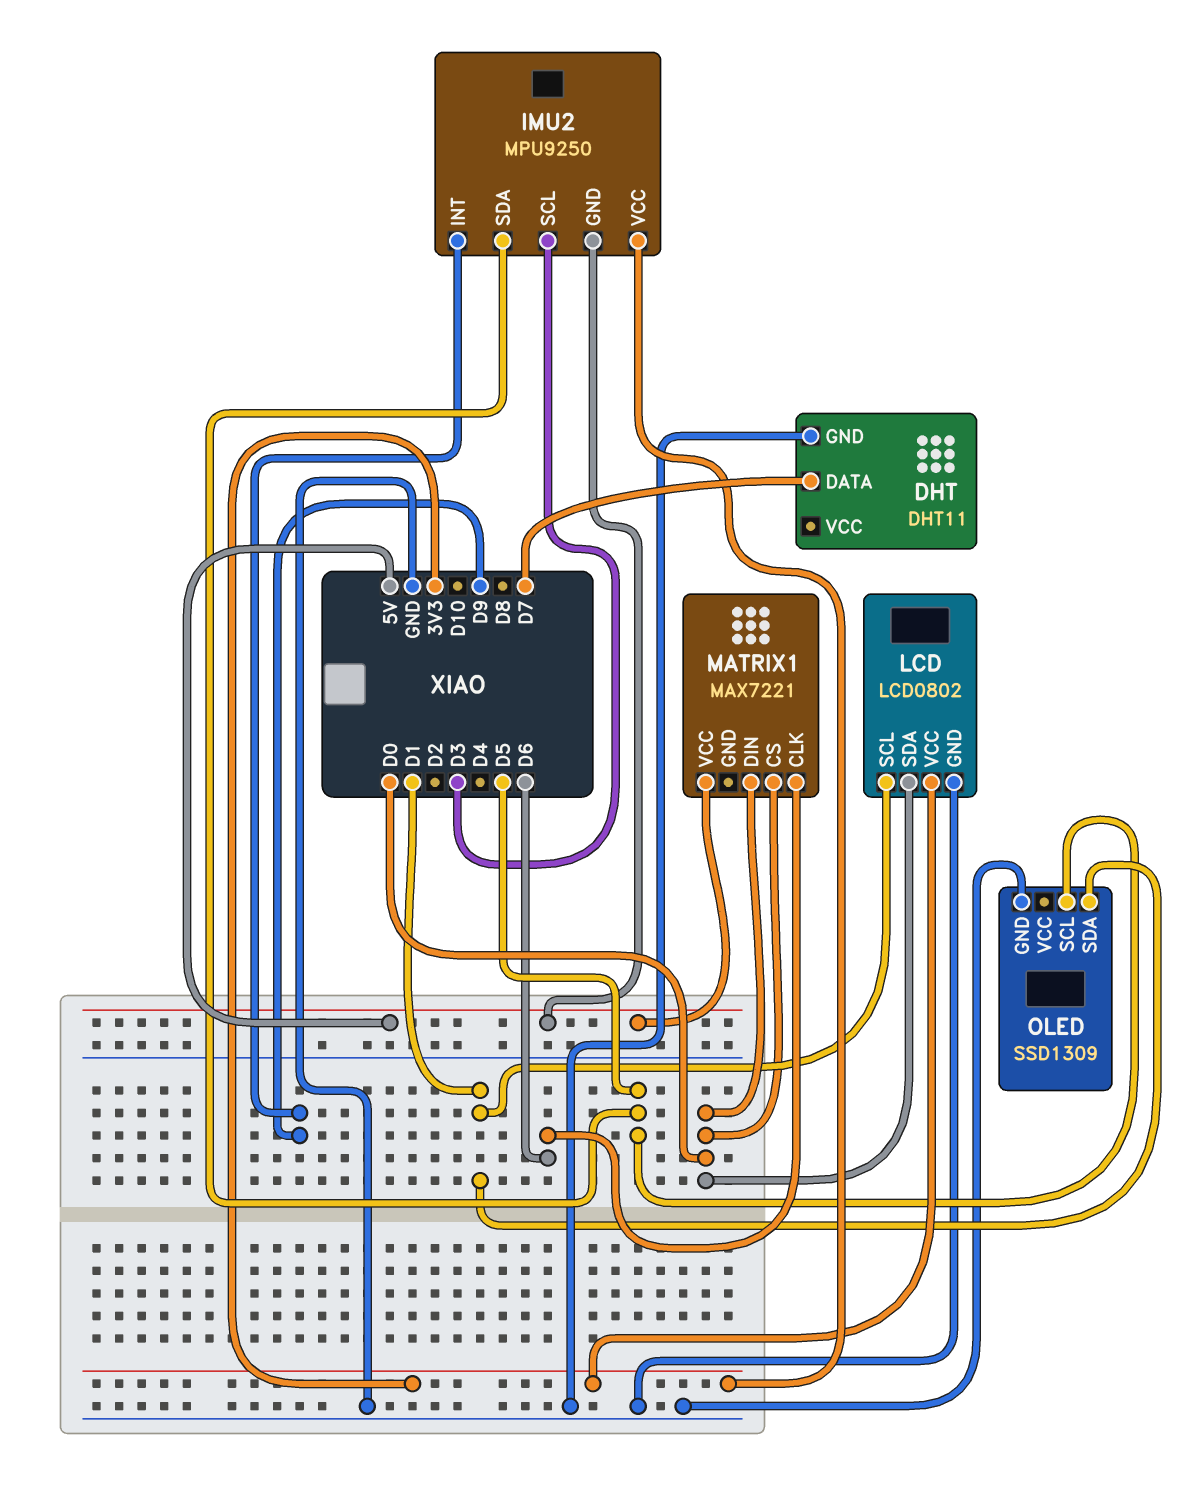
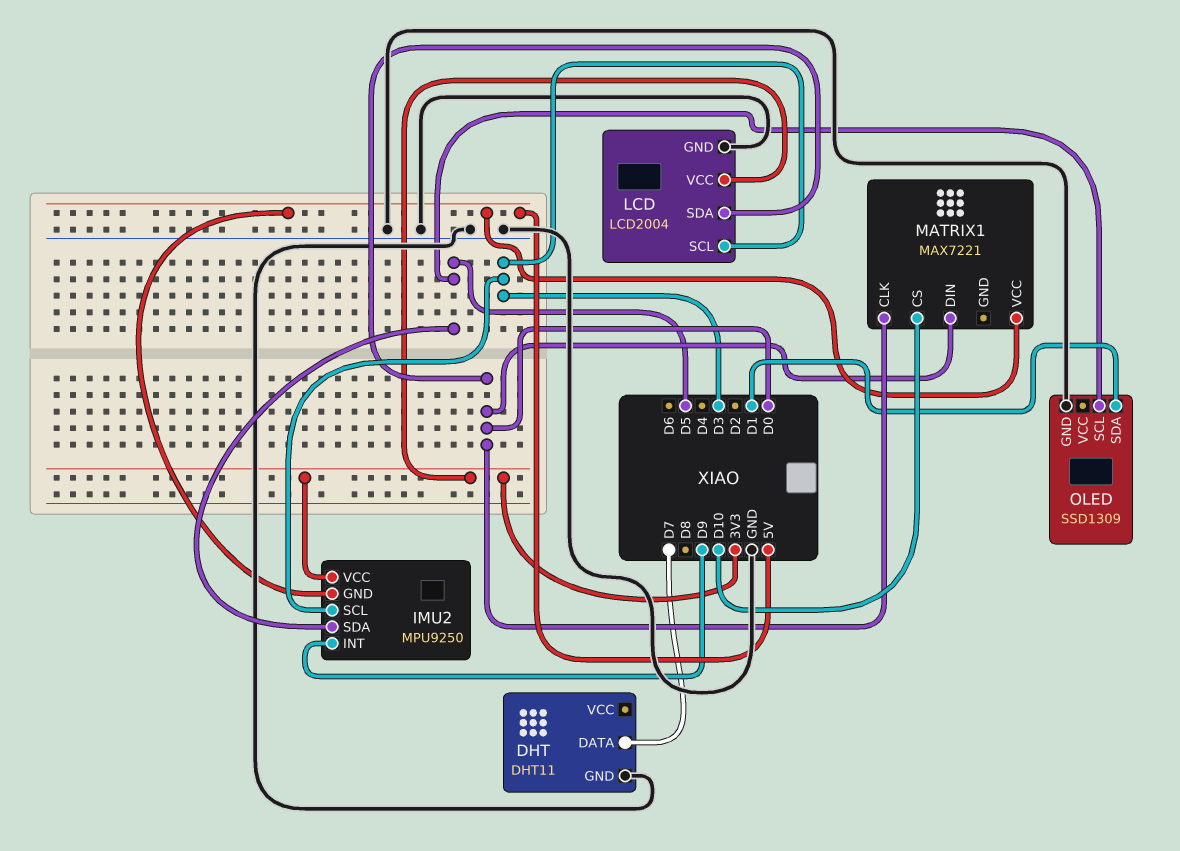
LCD: LCD0802 -> LCD2004
LCD pin SCL: D1 -> D3
MATRIX1 pin CLK: D6 -> D0
MATRIX1 pin CS: D0 -> D10

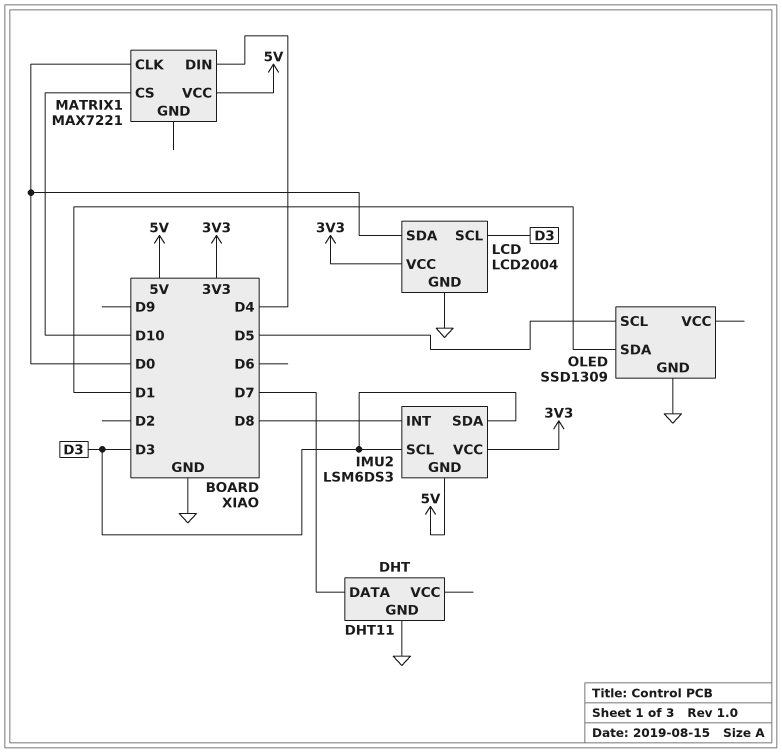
IMU2: MPU9250 -> LSM6DS3
IMU2 pin INT: D9 -> D8
IMU2 pin SDA: D5 -> D3
MATRIX1 pin DIN: D0 -> D4

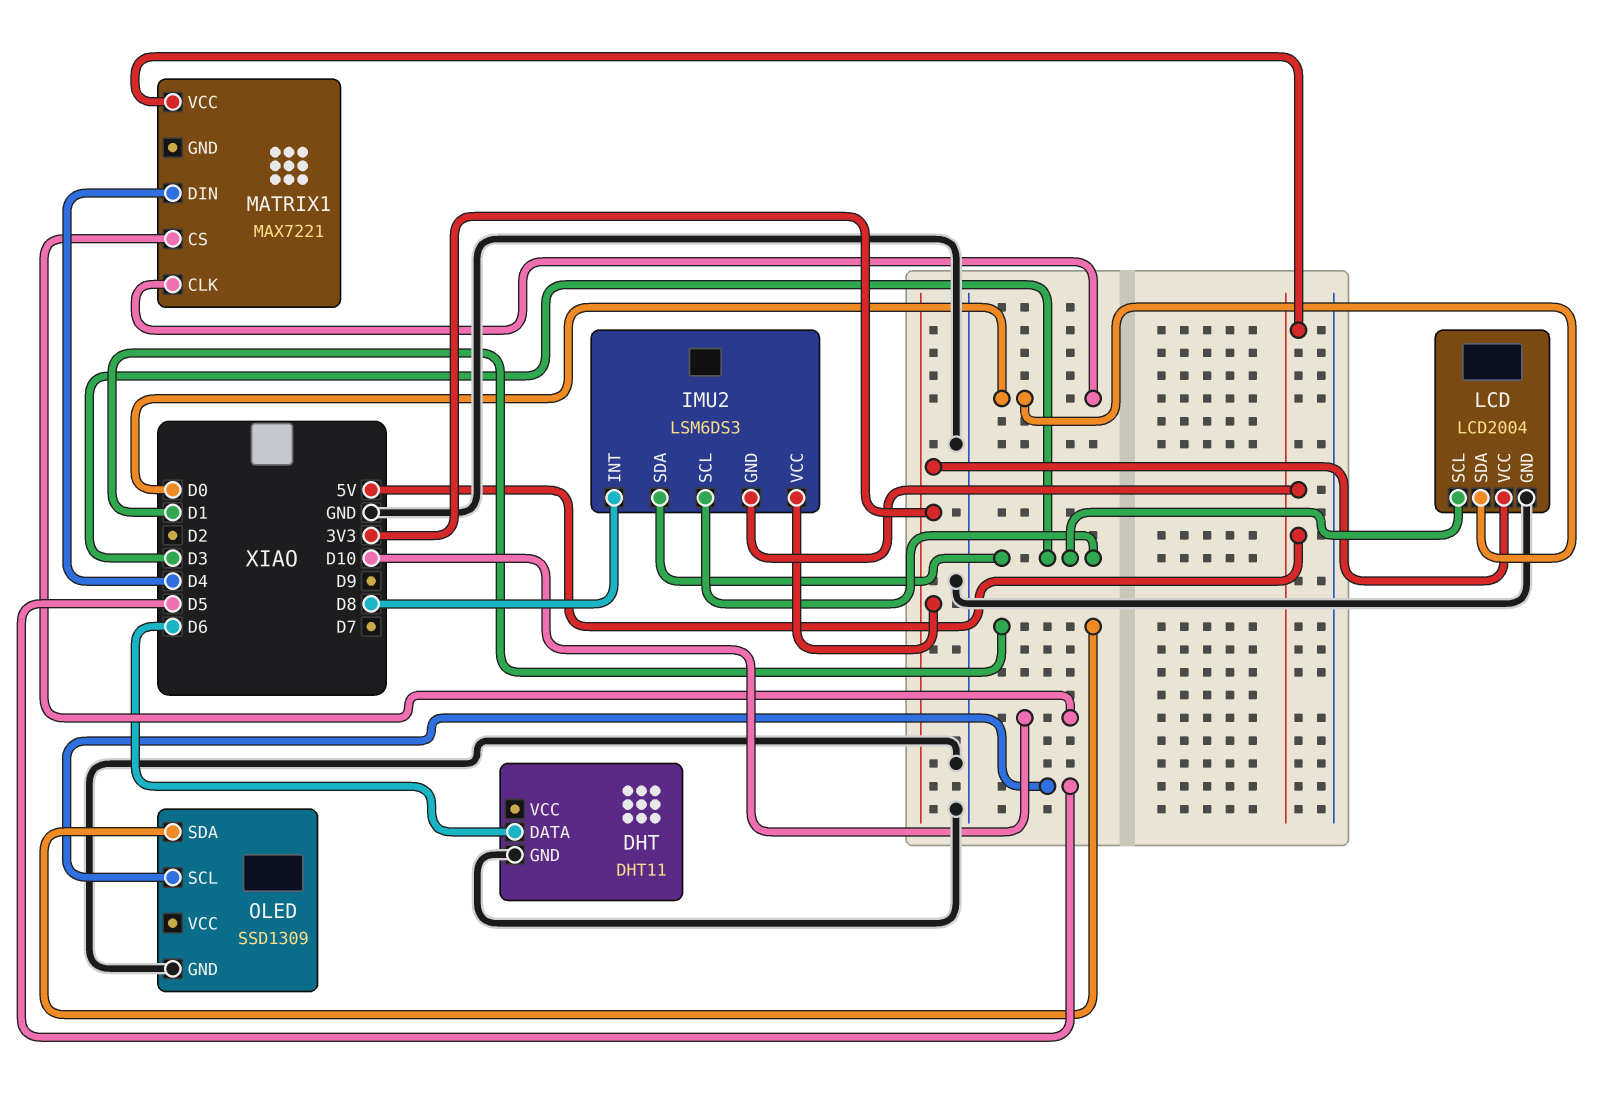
DHT pin DATA: D7 -> D6

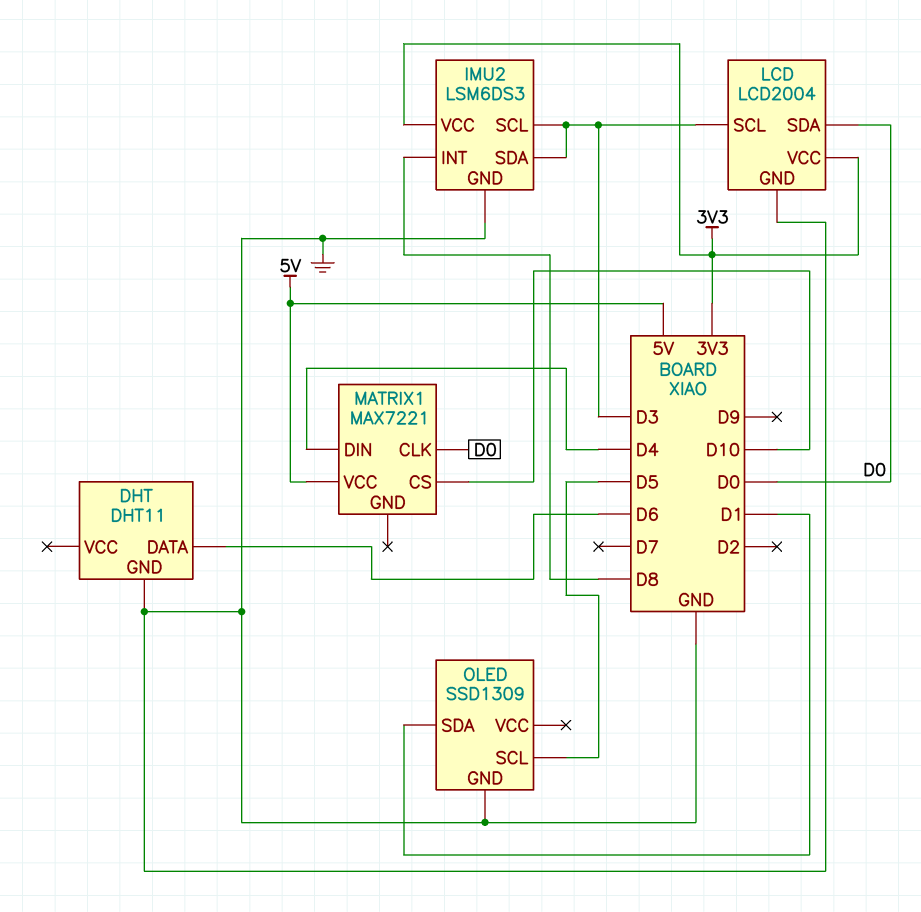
IMU2 pin GND: 5V -> GND

